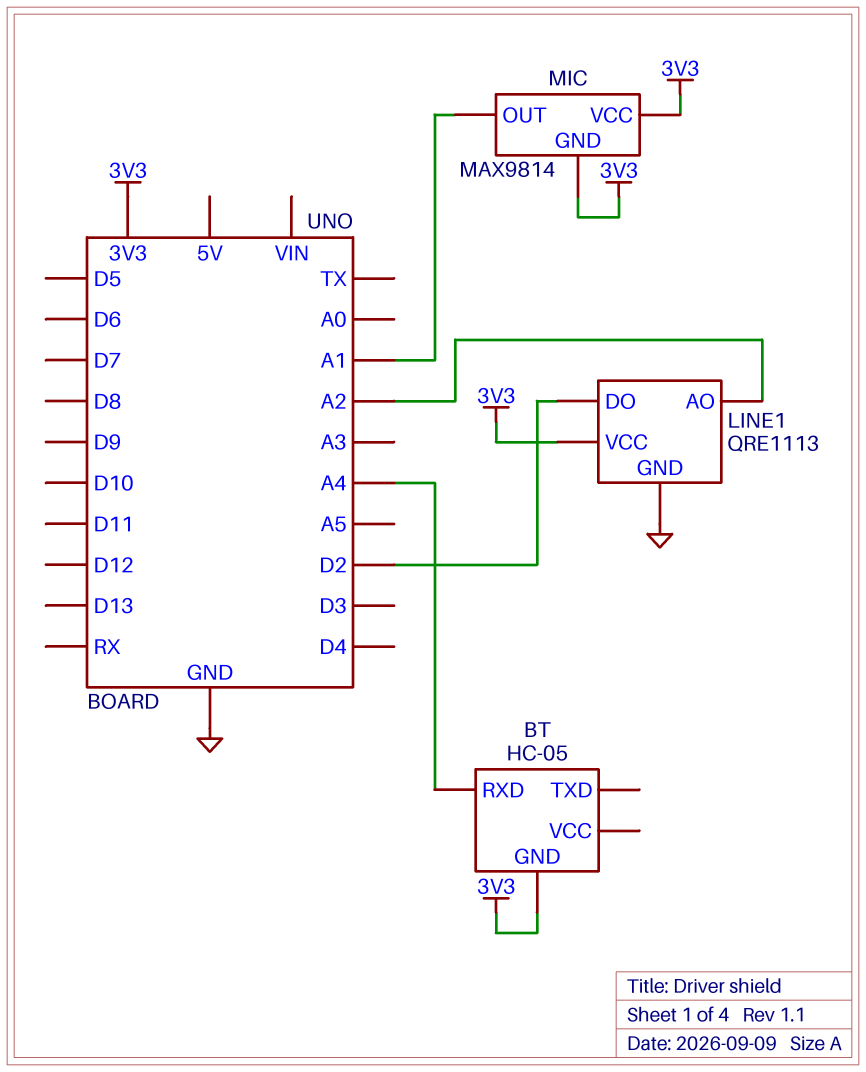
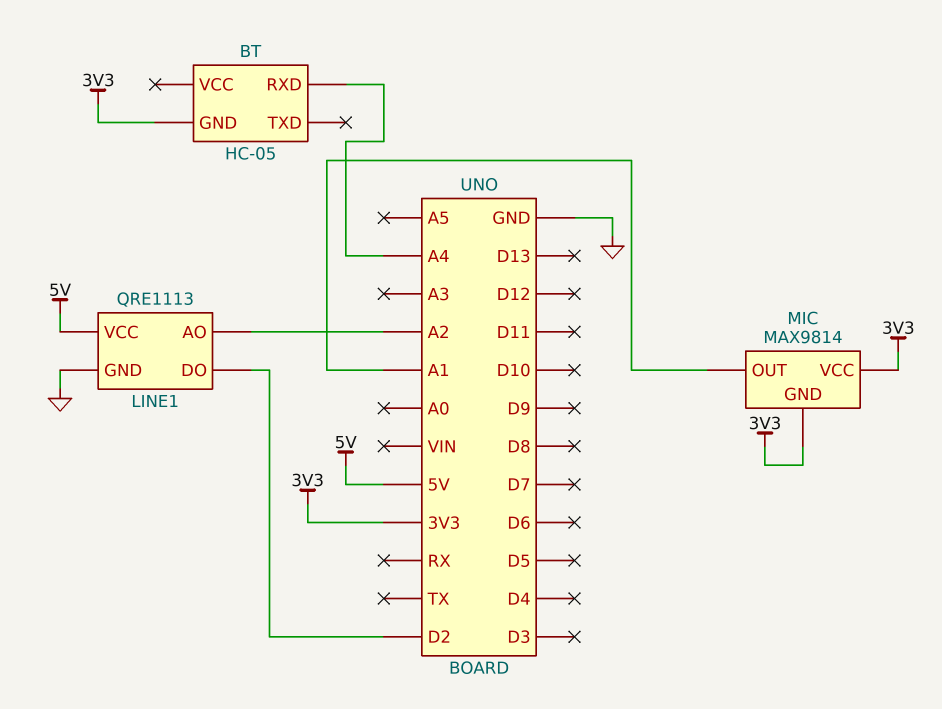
LINE1 pin VCC: 3V3 -> 5V

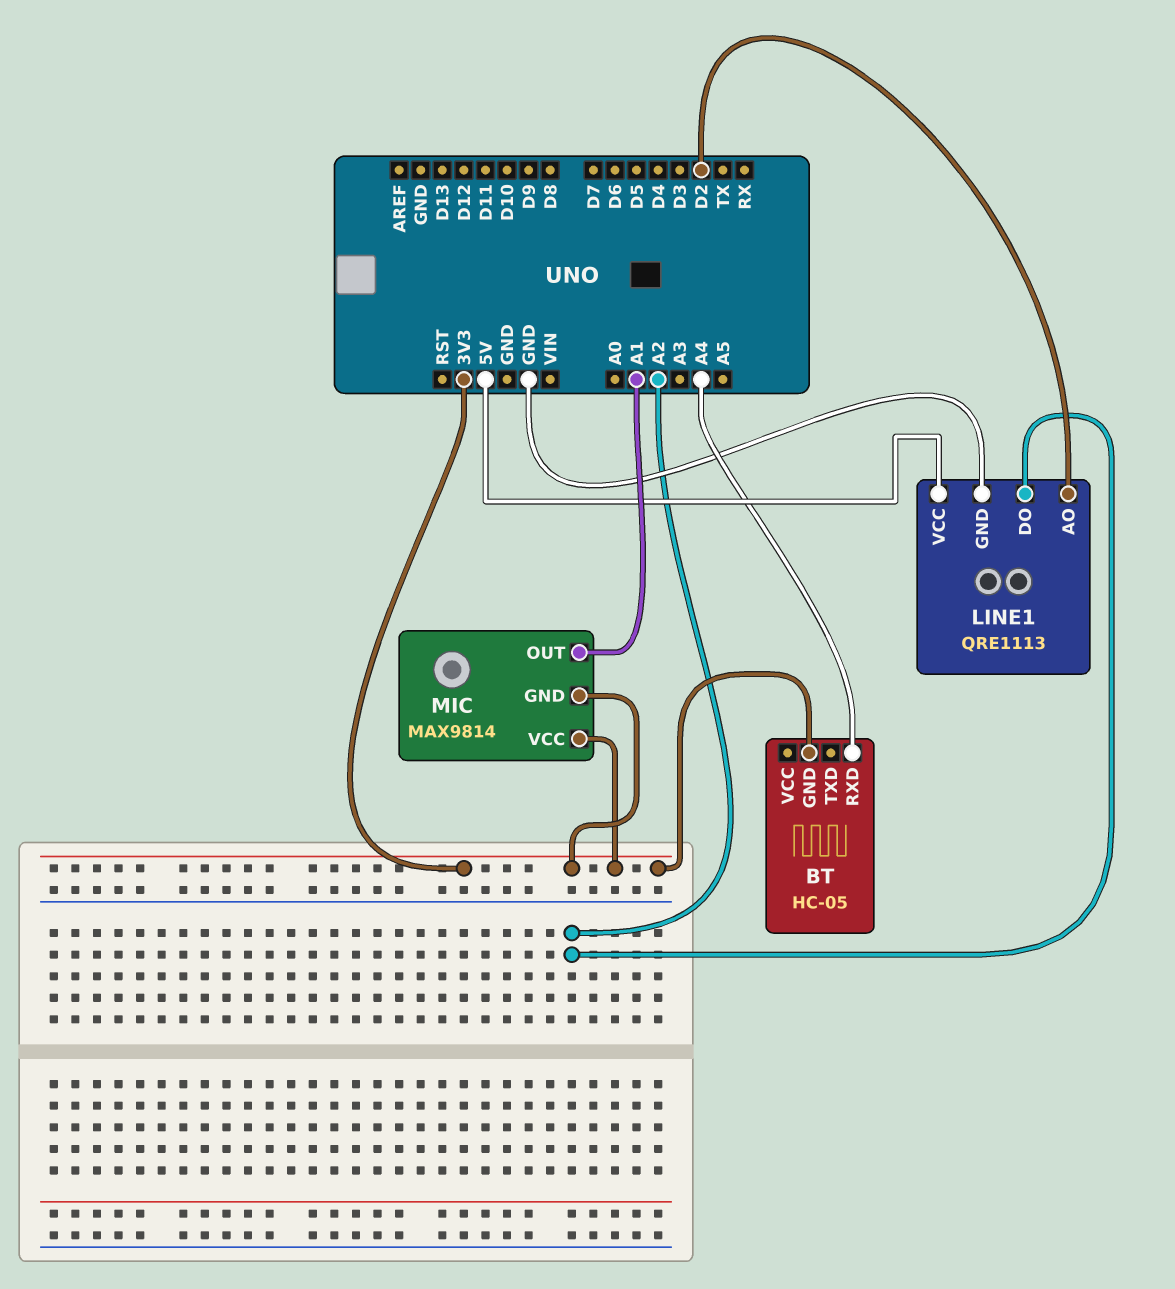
LINE1 pin AO: A2 -> D2
LINE1 pin DO: D2 -> A2

